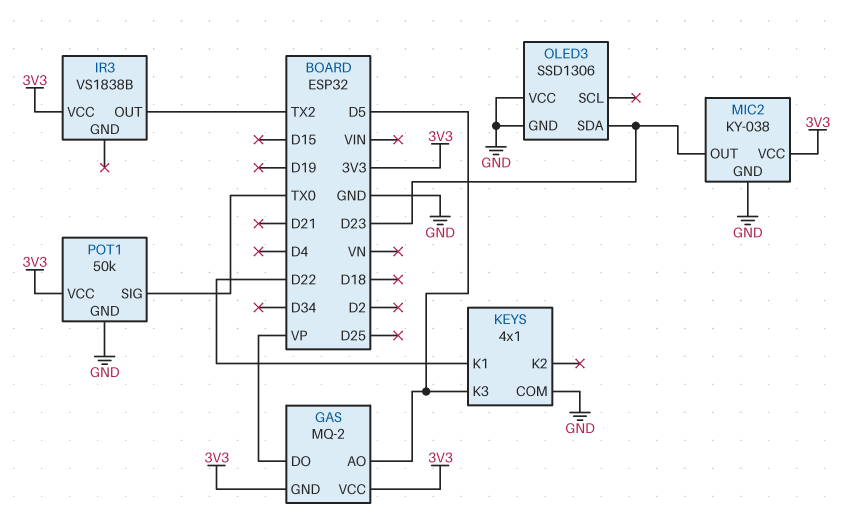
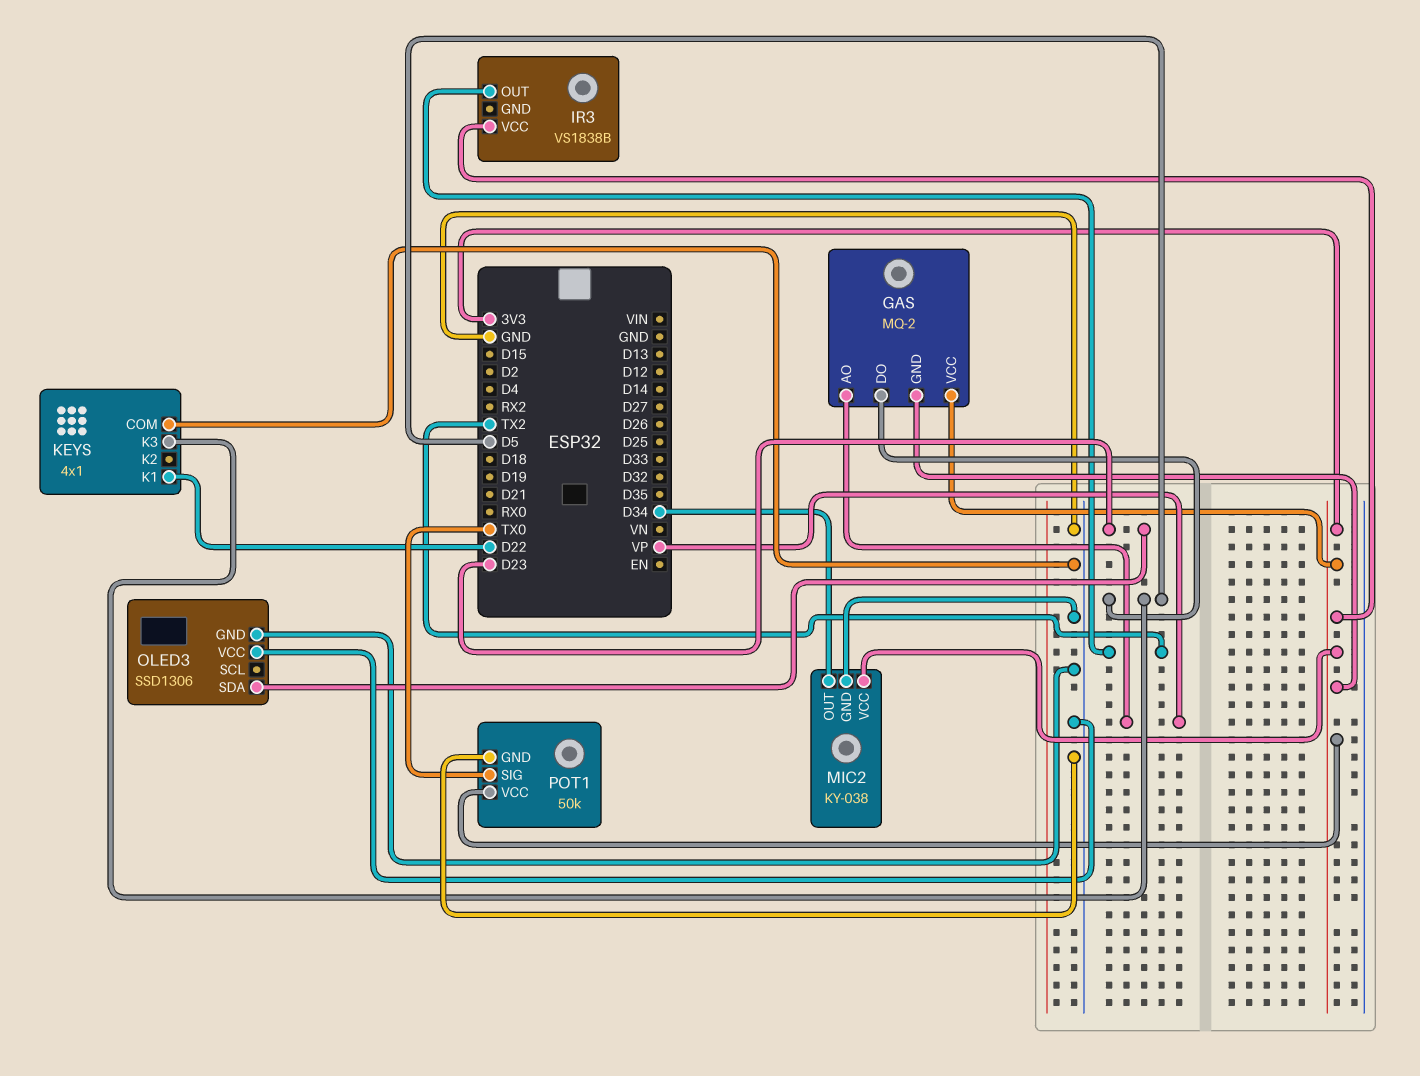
GAS pin AO: D5 -> VP
GAS pin DO: VP -> D5
MIC2 pin OUT: D23 -> D34

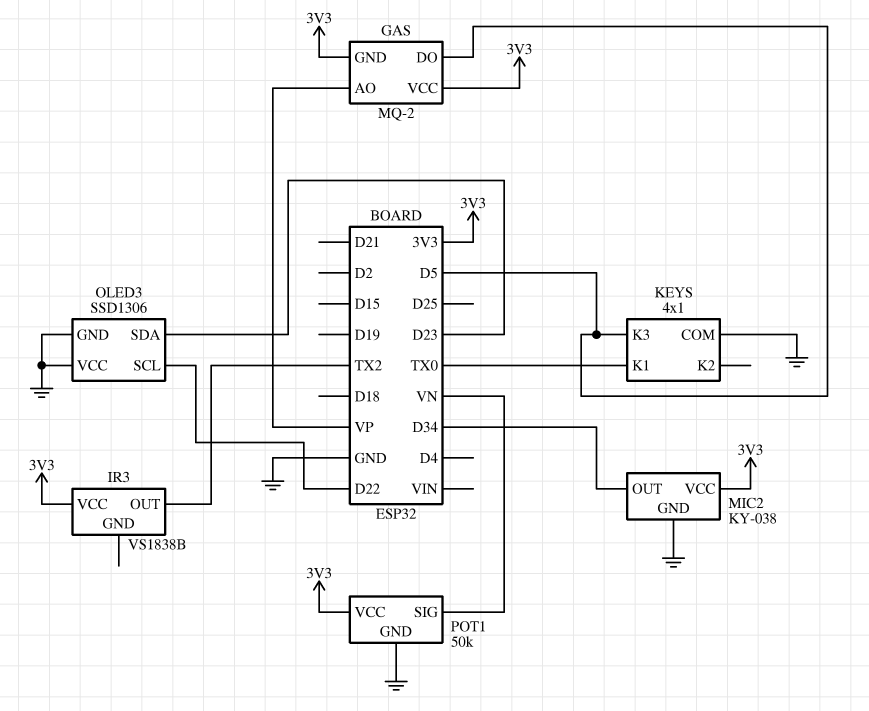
KEYS pin K1: D22 -> TX0
OLED3 pin SCL: none -> D22
POT1 pin SIG: TX0 -> VN

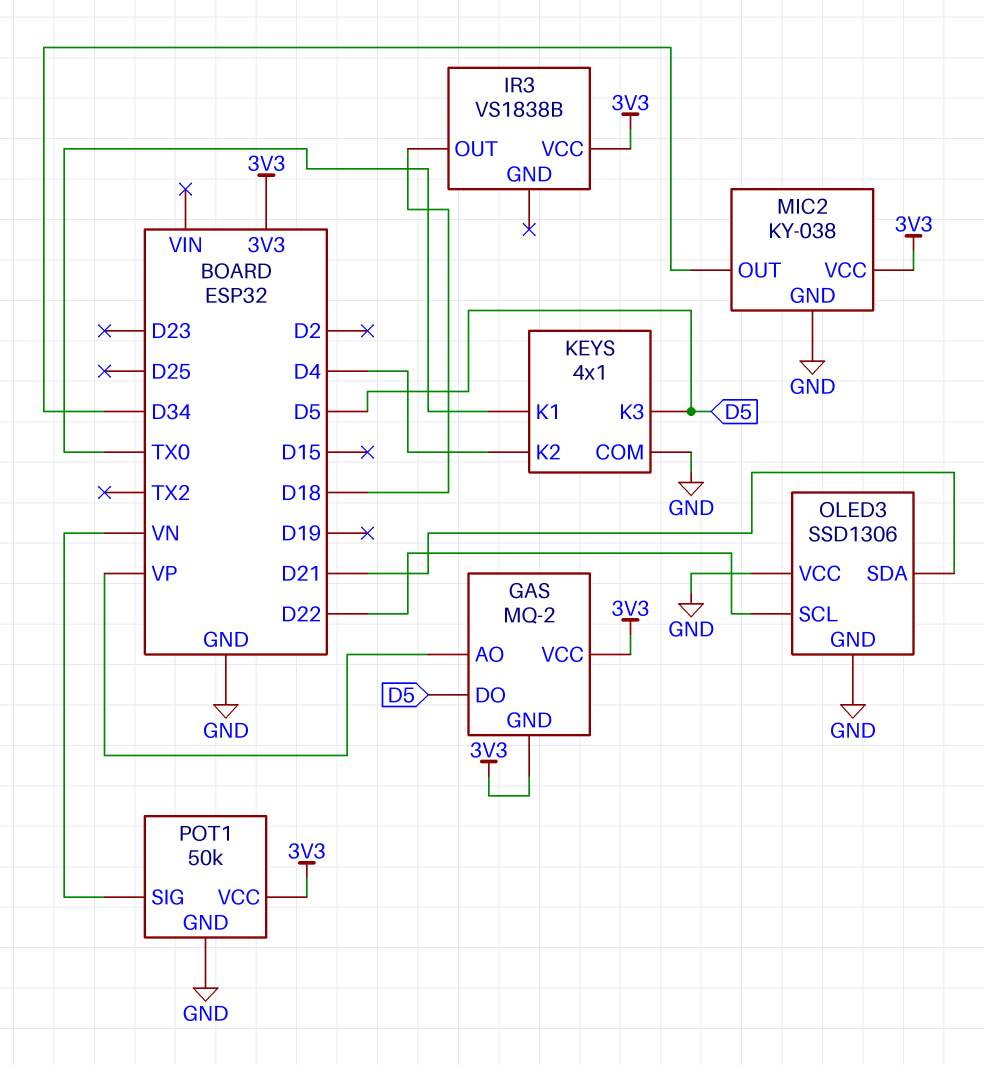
IR3 pin OUT: TX2 -> D18
KEYS pin K2: none -> D4
OLED3 pin SDA: D23 -> D21

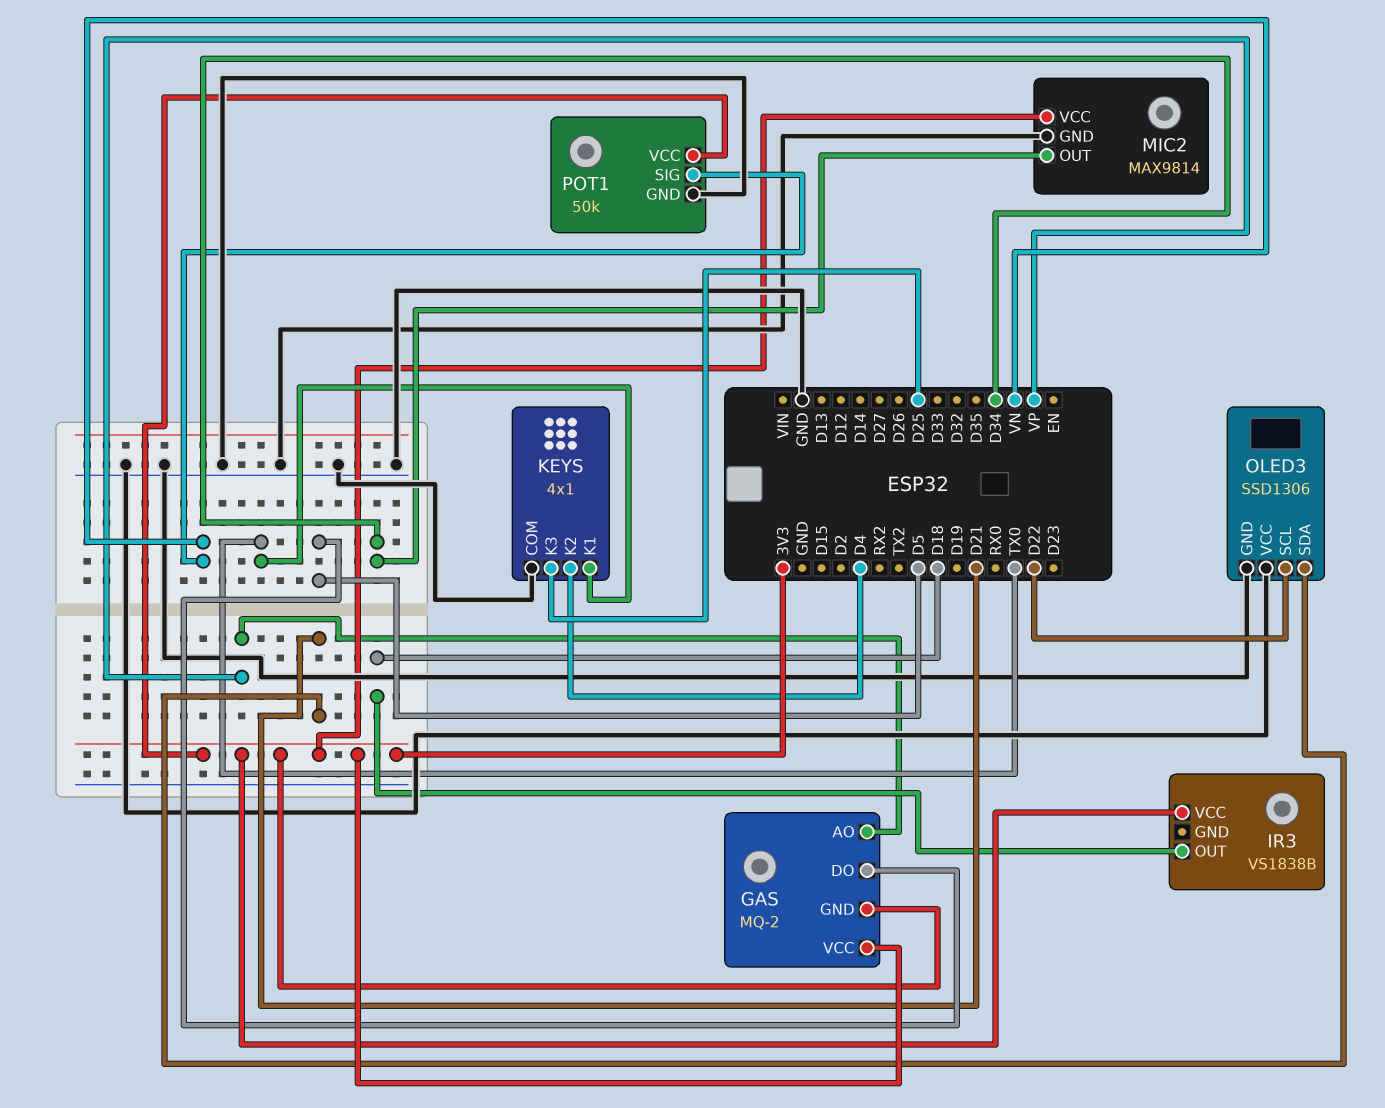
KEYS pin K3: D5 -> D25
MIC2: KY-038 -> MAX9814

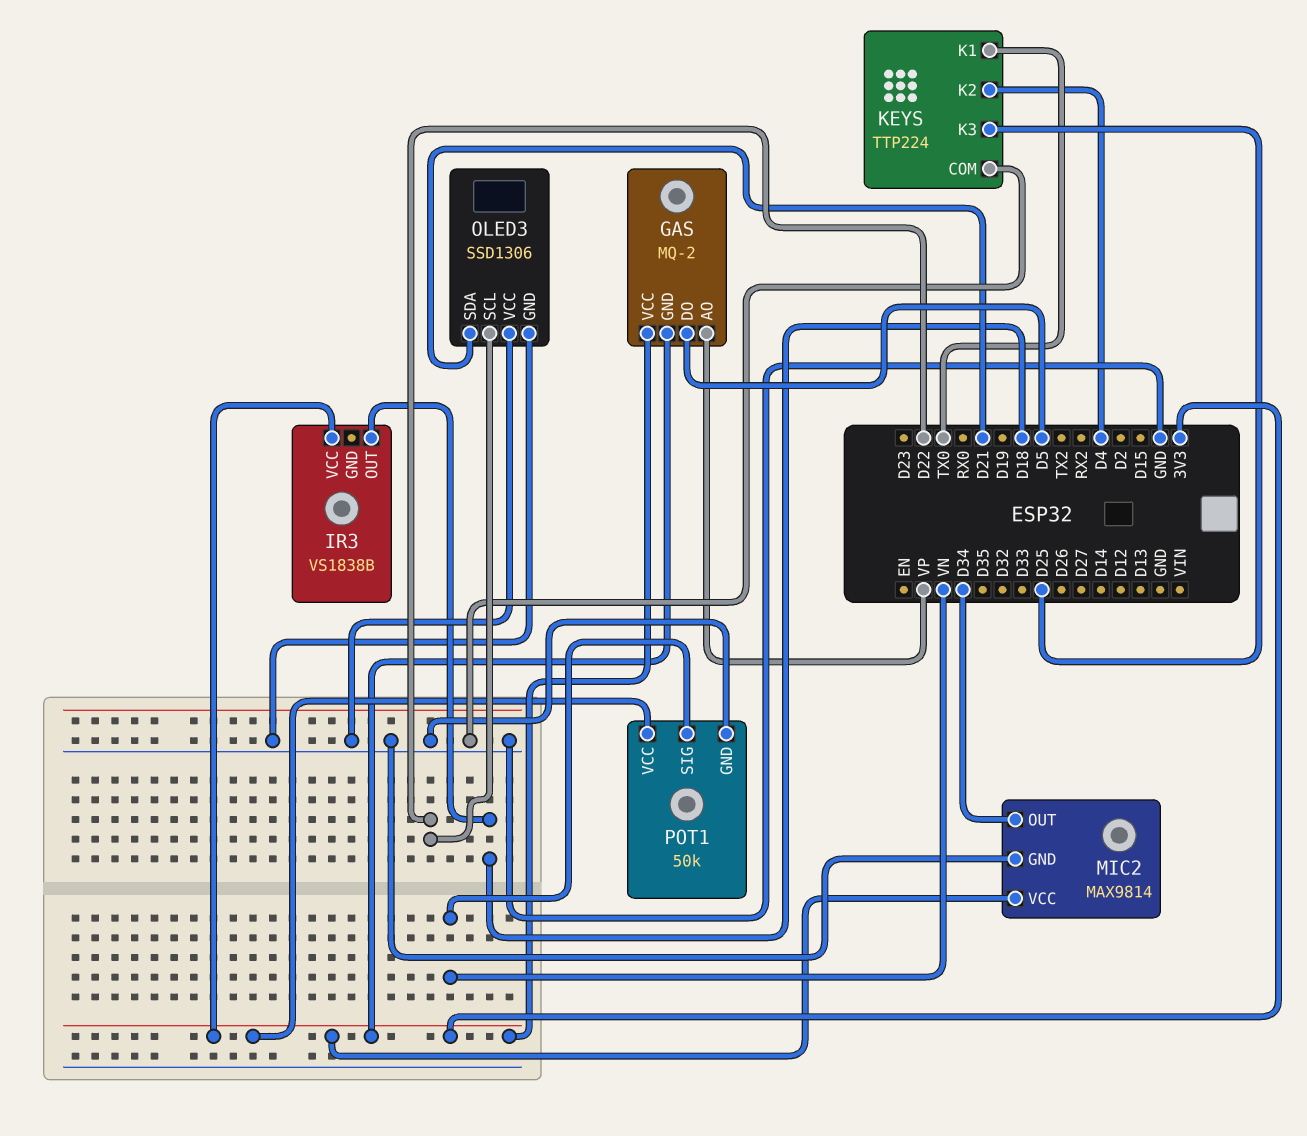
KEYS: 4x1 -> TTP224

